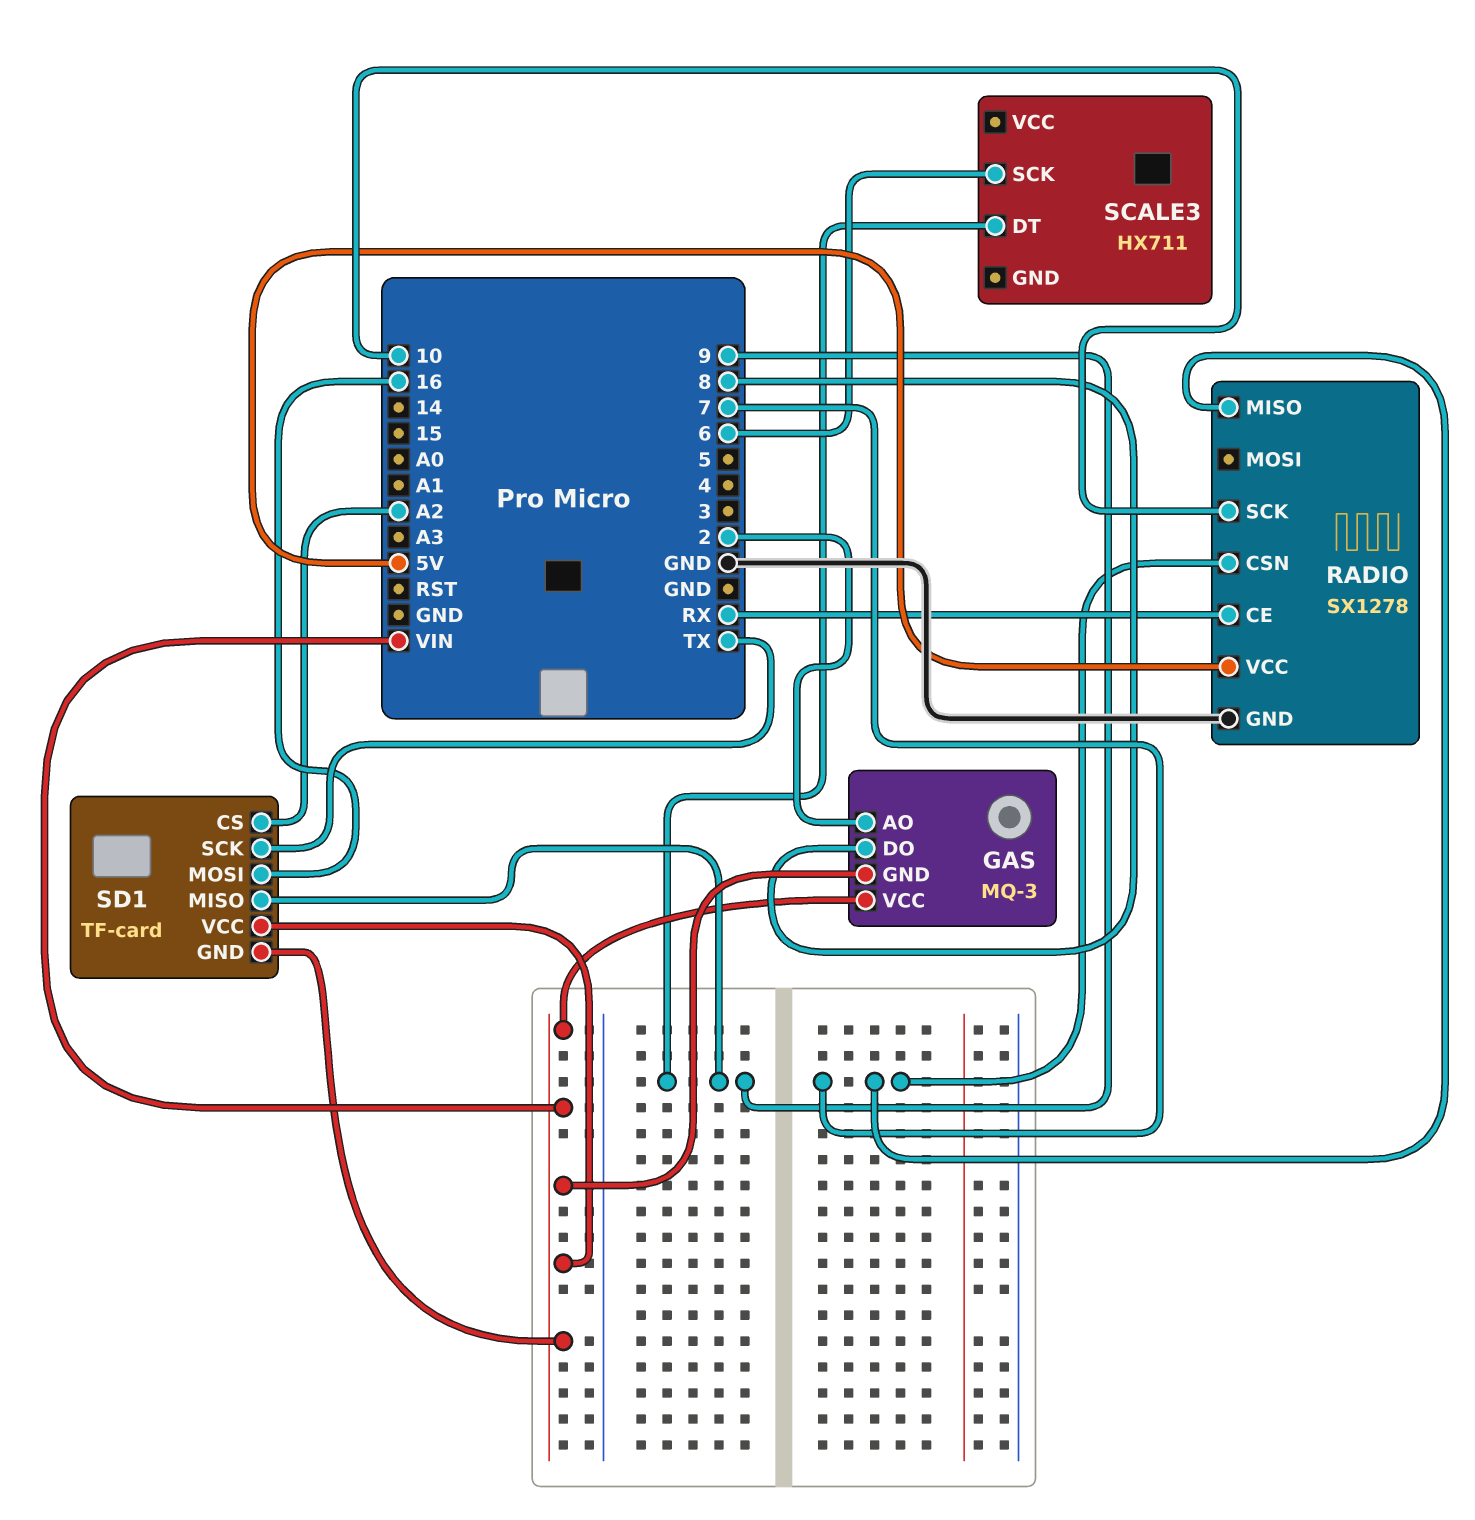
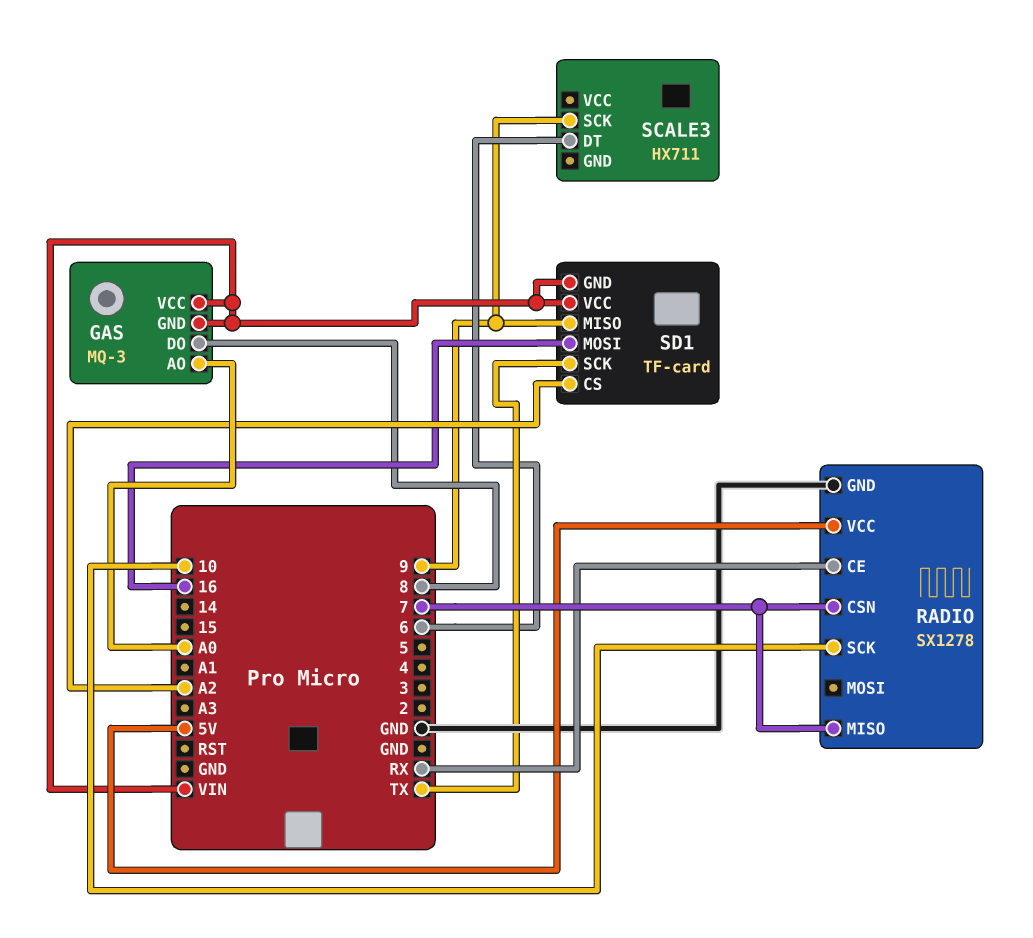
GAS pin AO: 2 -> A0
SCALE3 pin DT: 9 -> 6
SCALE3 pin SCK: 6 -> 9

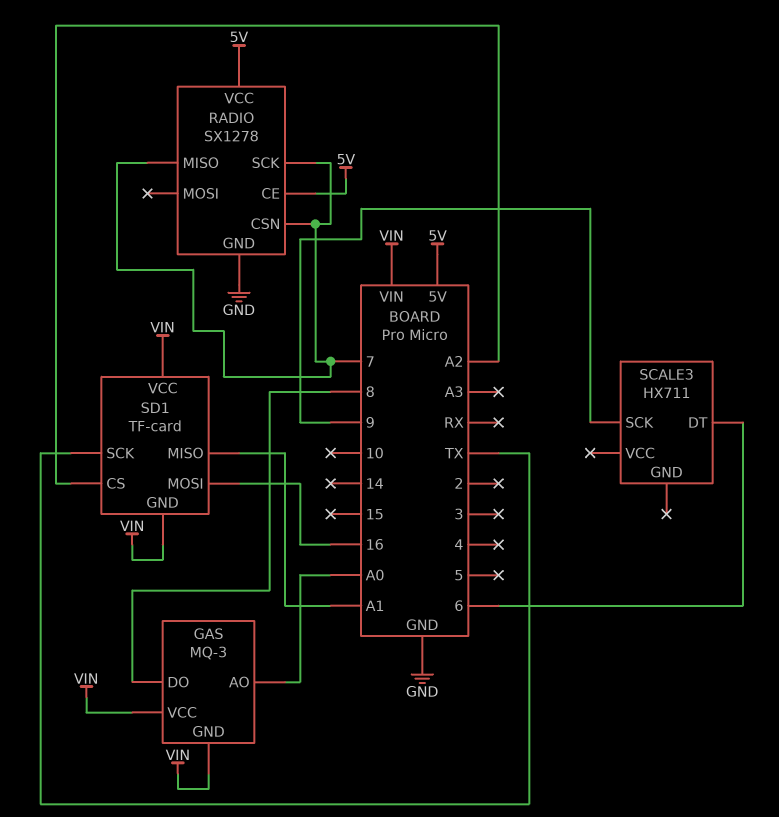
RADIO pin CE: RX -> 5V
RADIO pin SCK: 10 -> 7
SD1 pin MISO: 9 -> A1

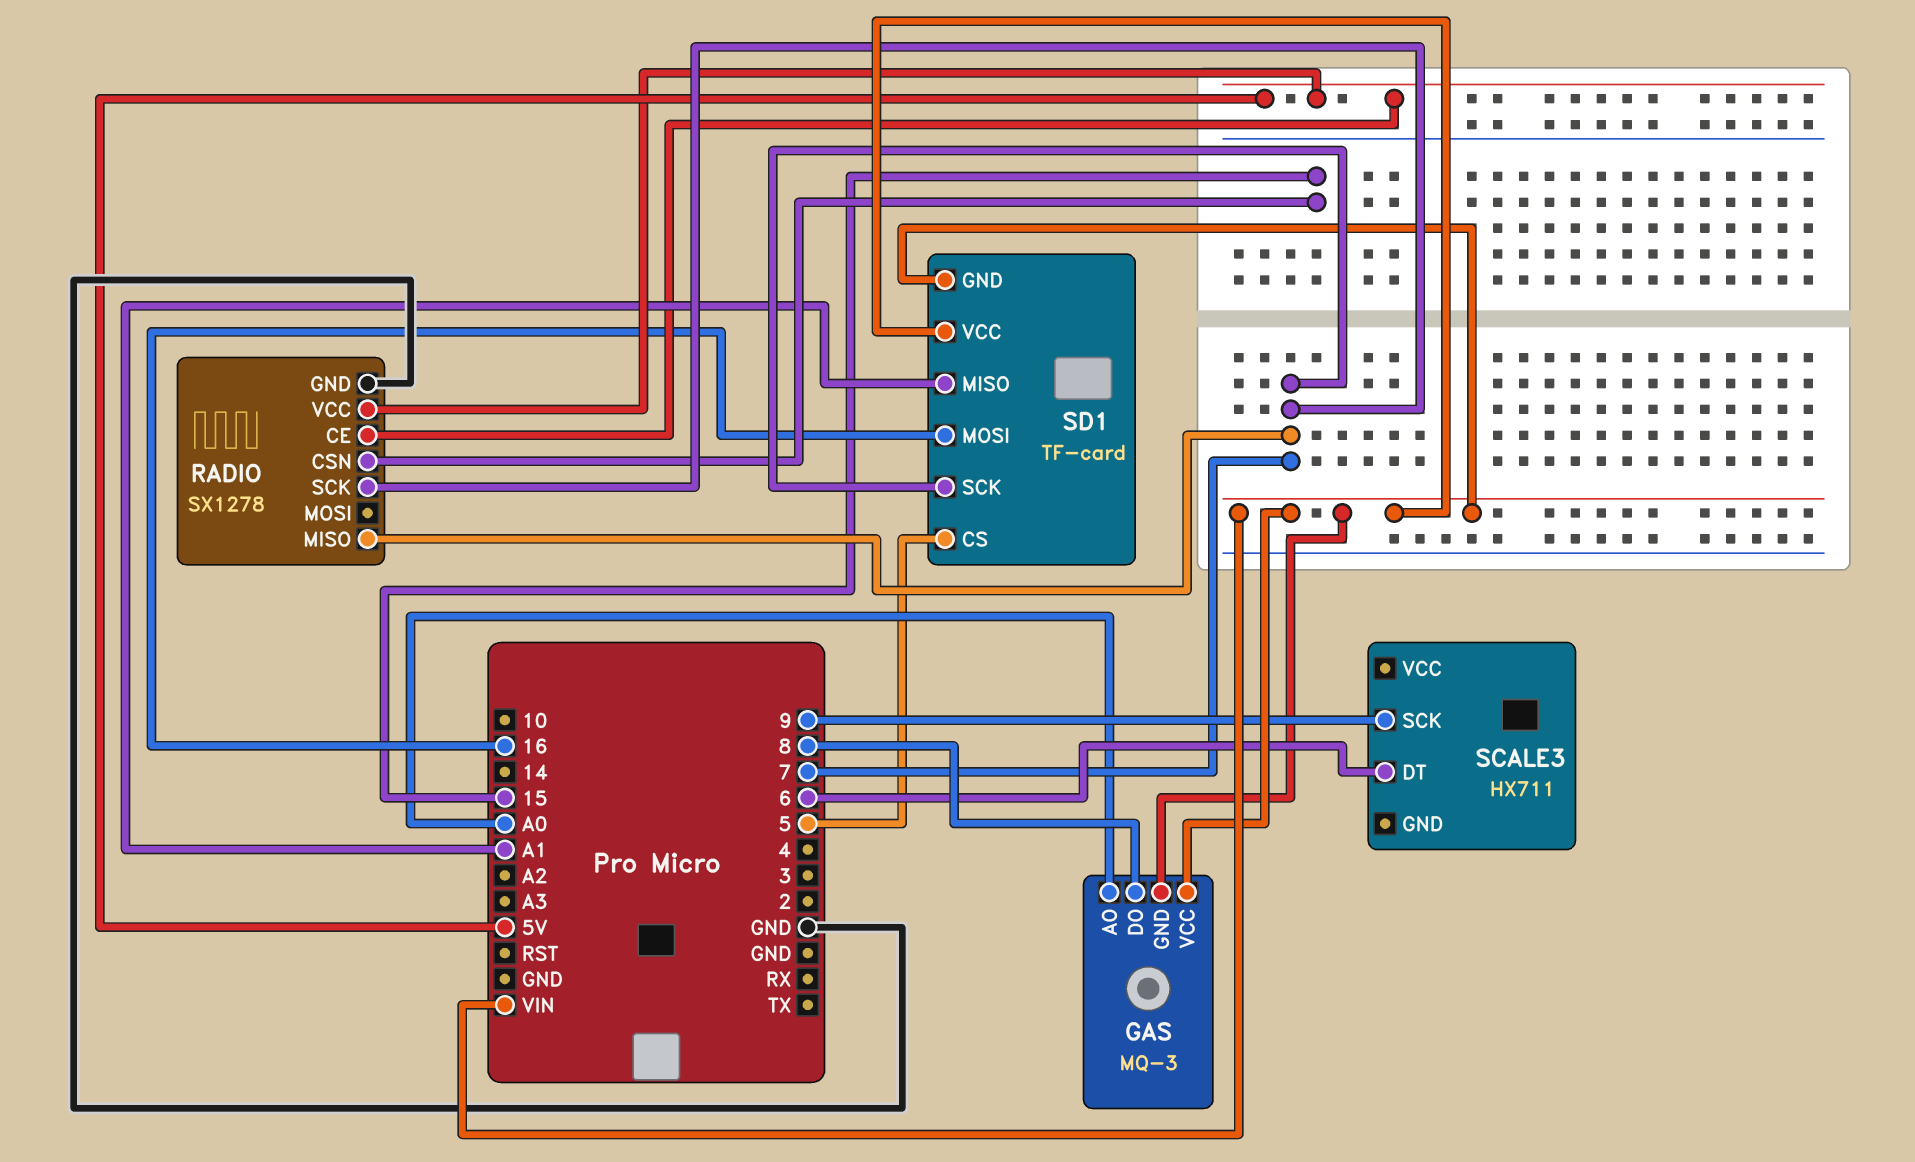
RADIO pin CSN: 7 -> 15
SD1 pin CS: A2 -> 5
SD1 pin SCK: TX -> 7

